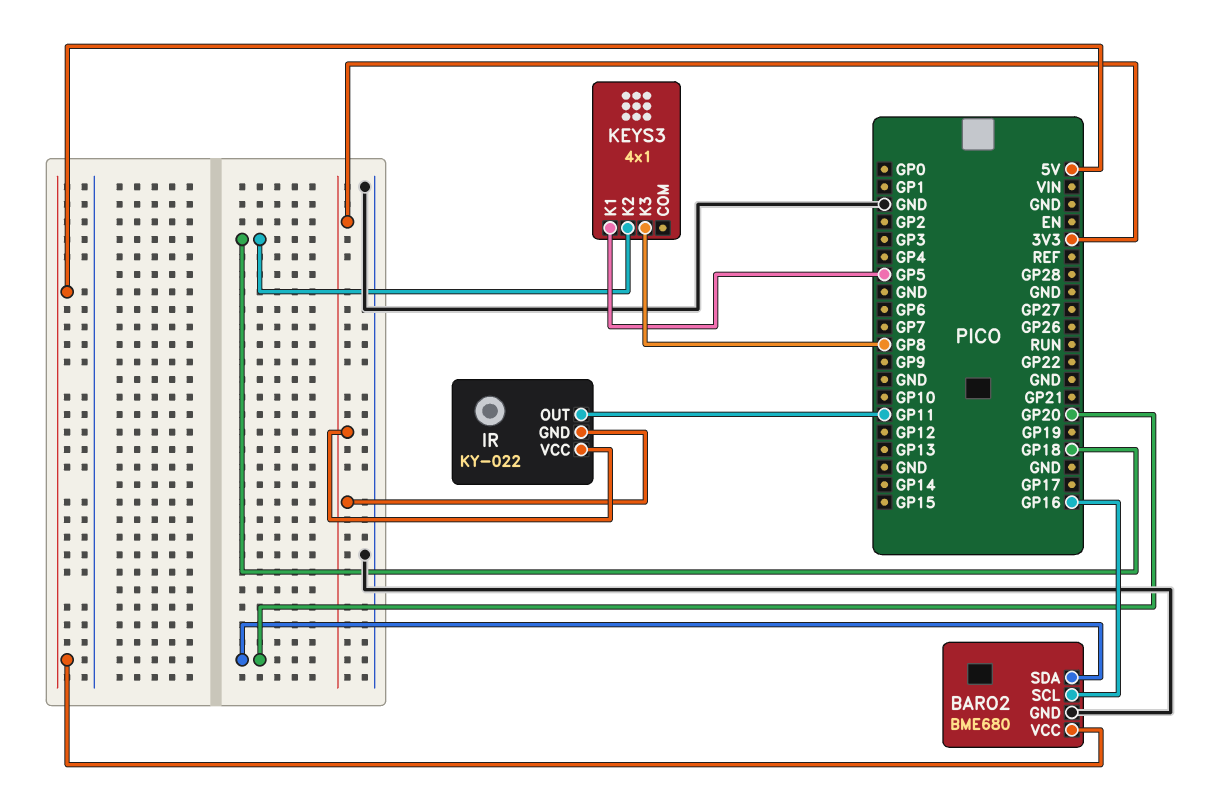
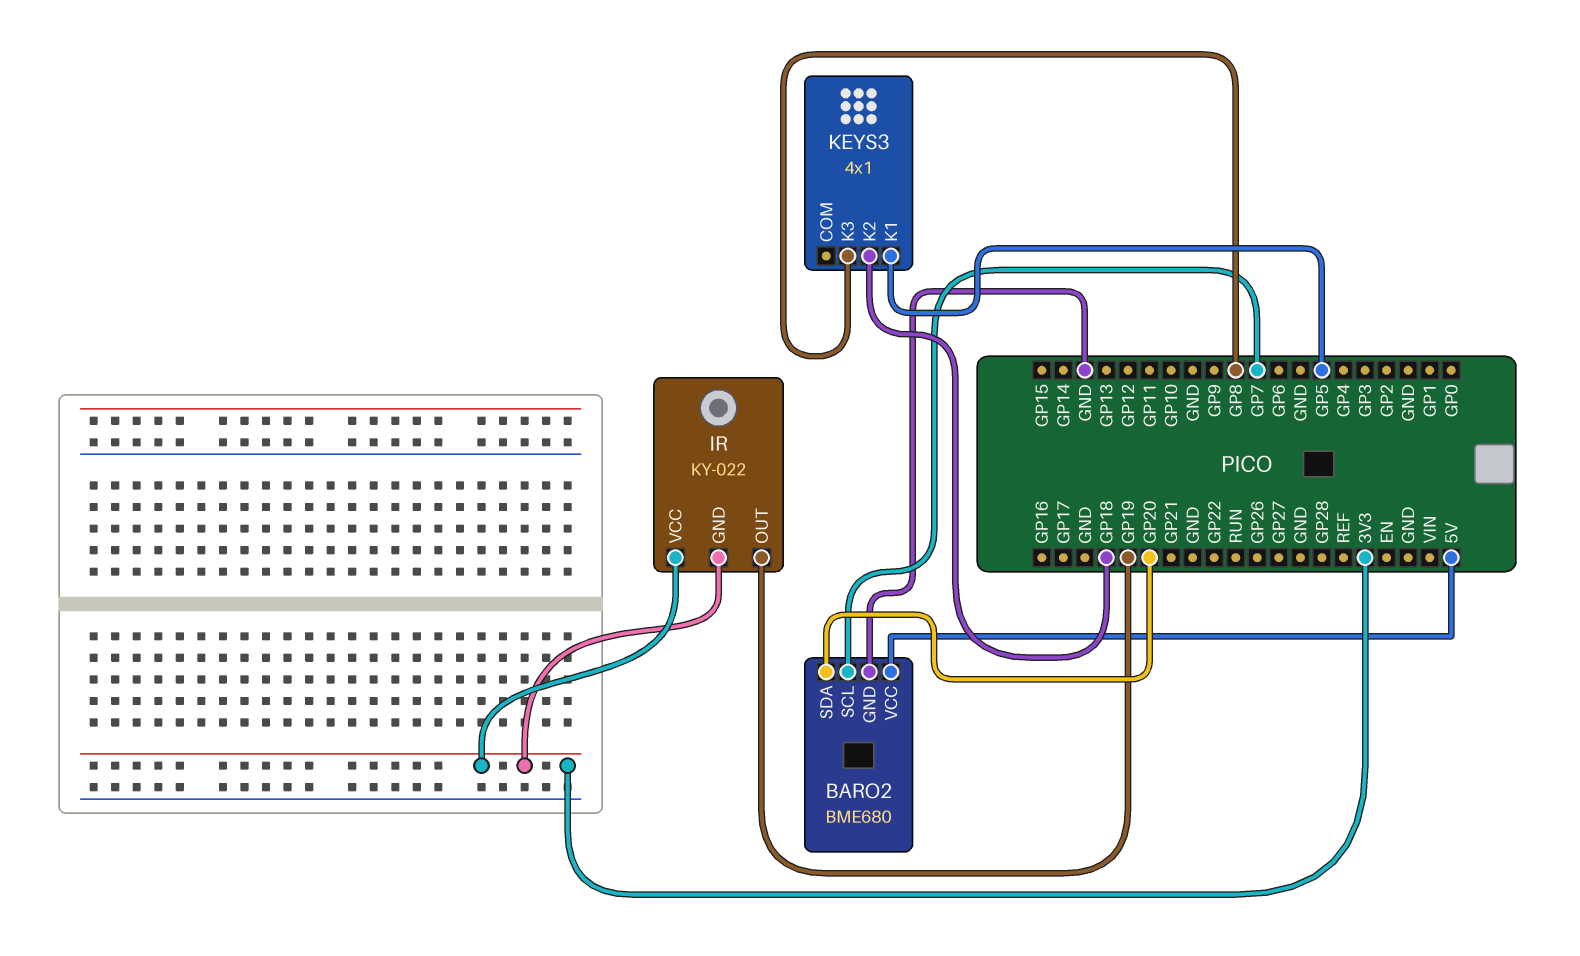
BARO2 pin SCL: GP16 -> GP7
IR pin OUT: GP11 -> GP19

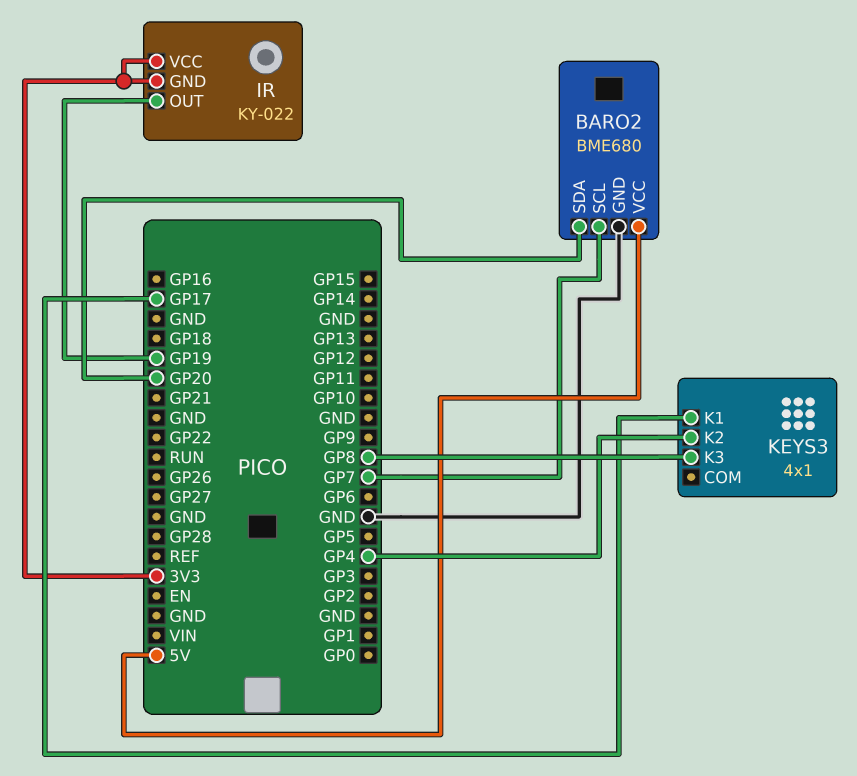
KEYS3 pin K1: GP5 -> GP17
KEYS3 pin K2: GP18 -> GP4

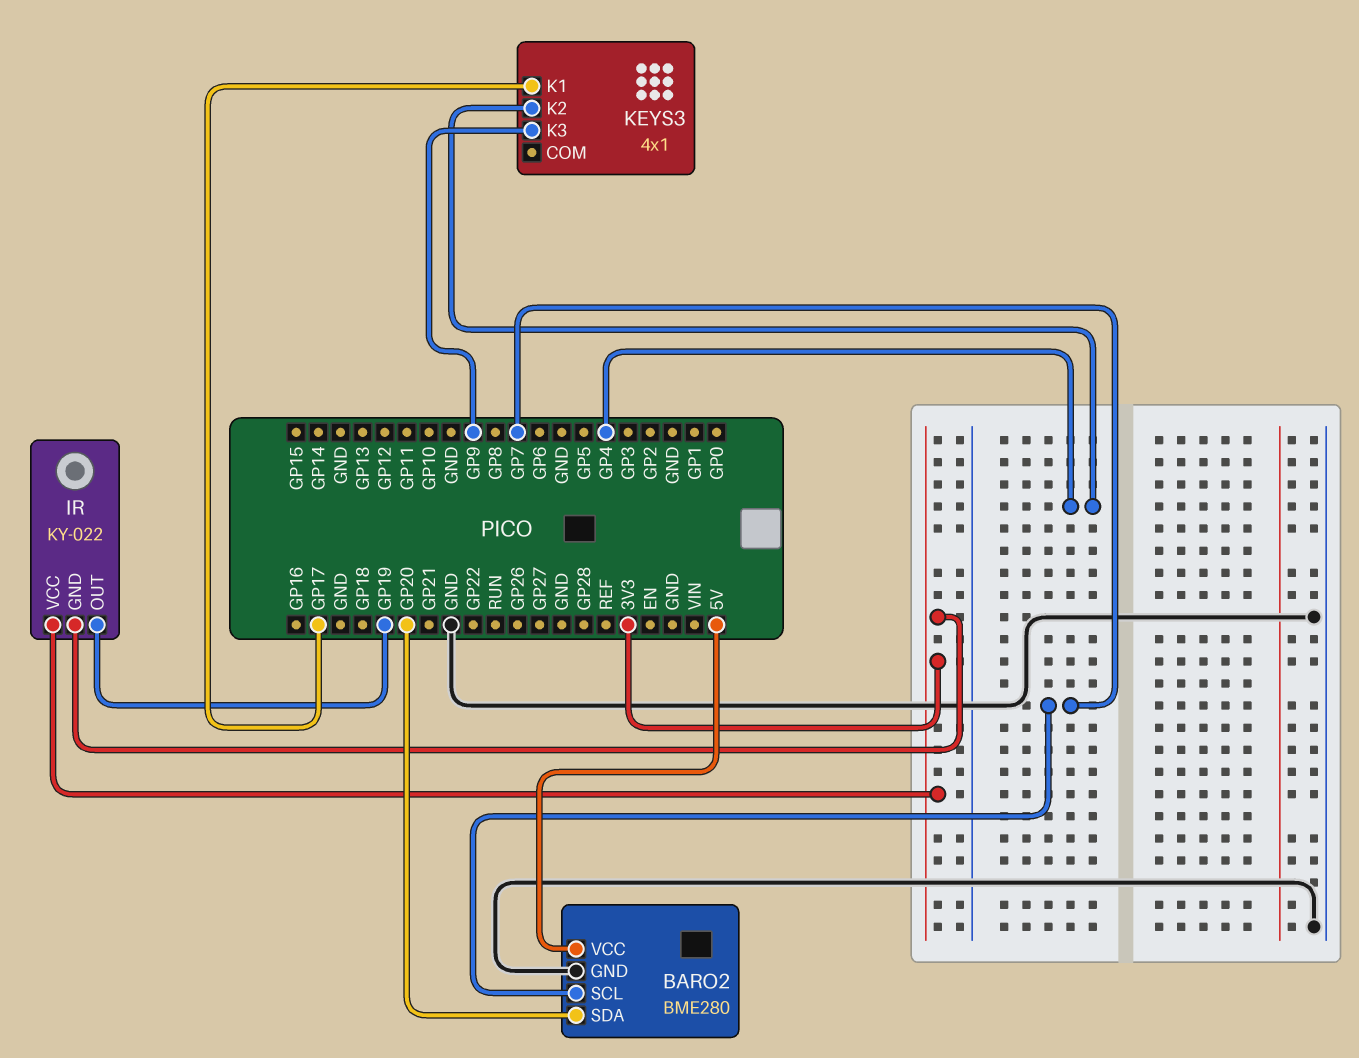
BARO2: BME680 -> BME280
KEYS3 pin K3: GP8 -> GP9

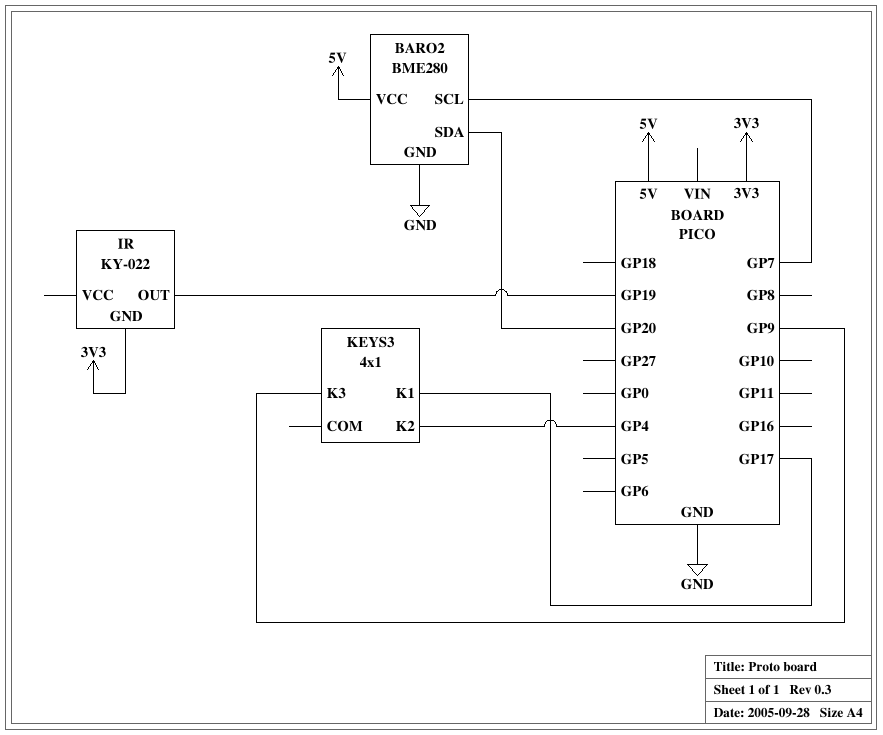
IR pin VCC: 3V3 -> none

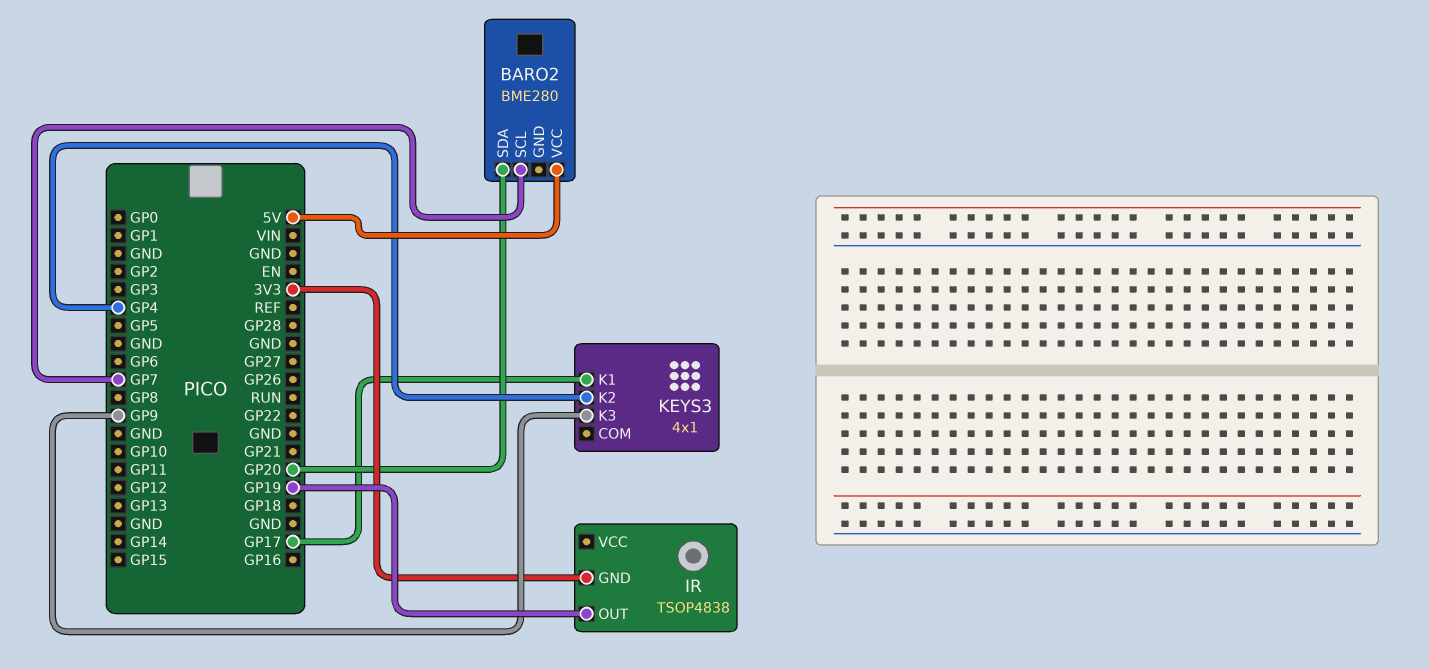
BARO2 pin GND: GND -> none
IR: KY-022 -> TSOP4838

